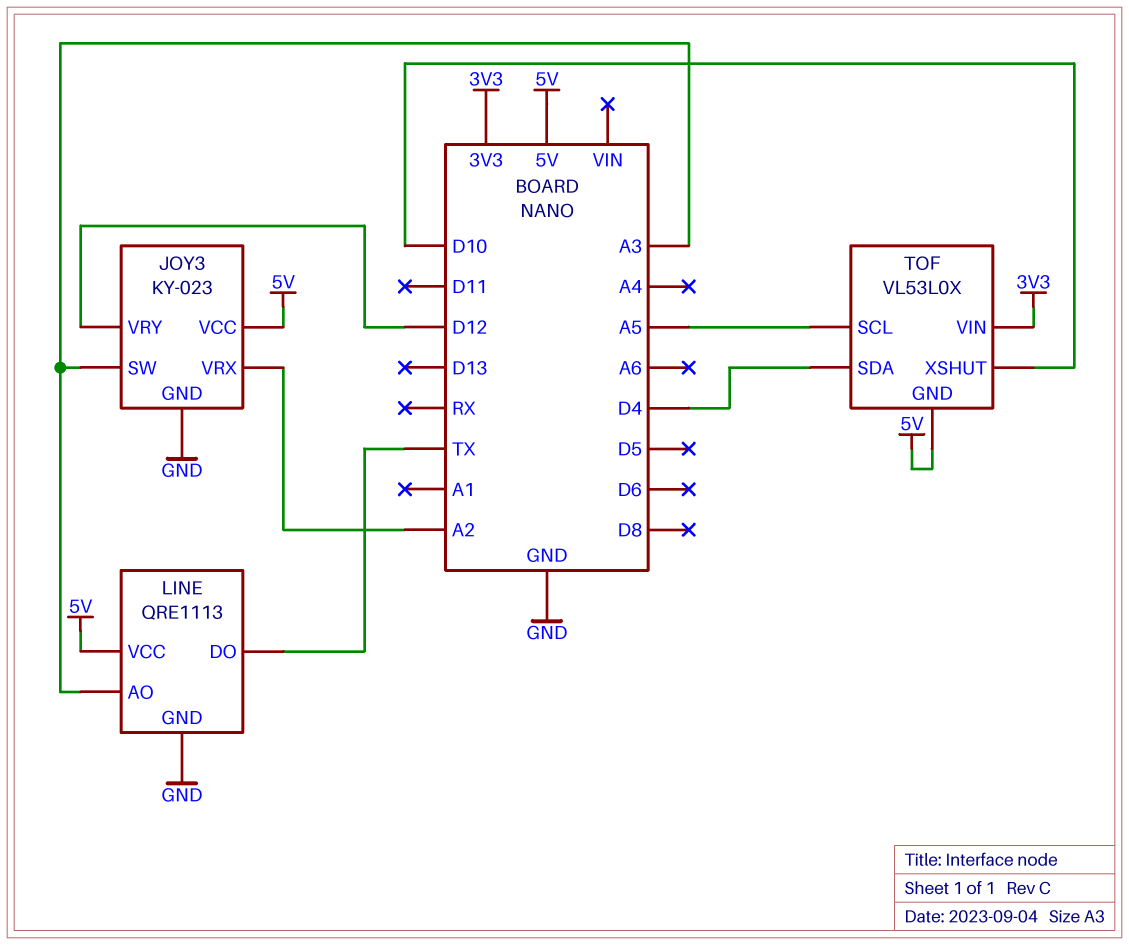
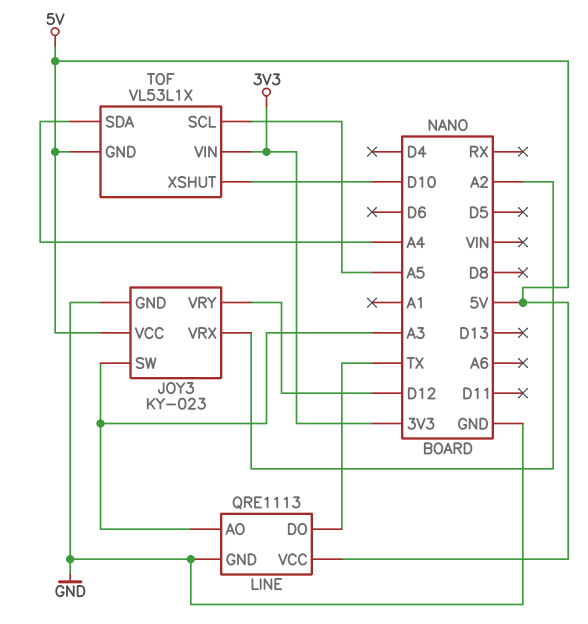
TOF: VL53L0X -> VL53L1X
TOF pin SDA: D4 -> A4

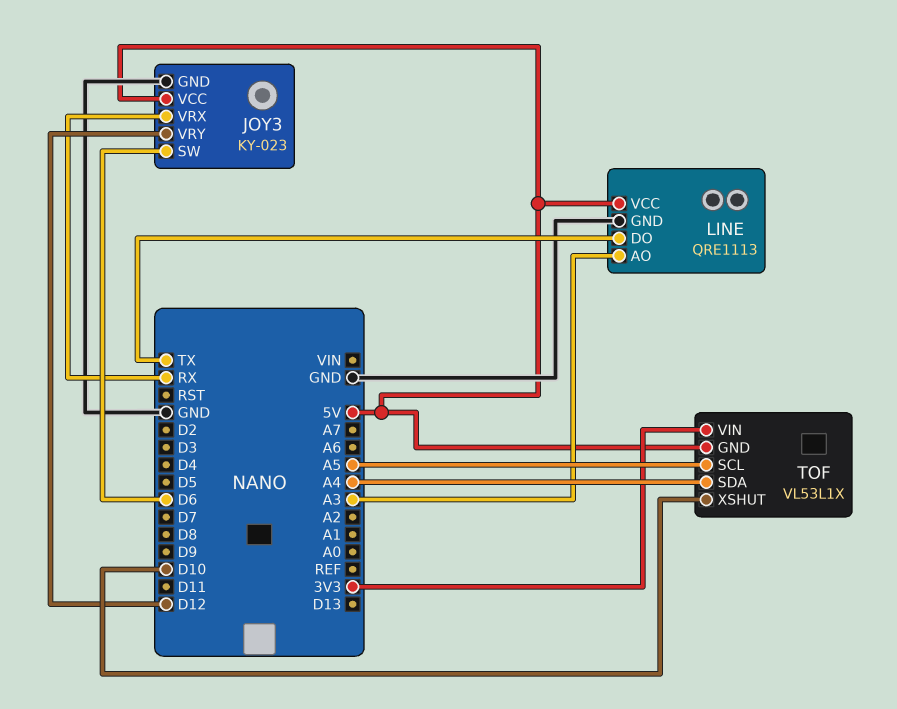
JOY3 pin SW: A3 -> D6
JOY3 pin VRX: A2 -> RX

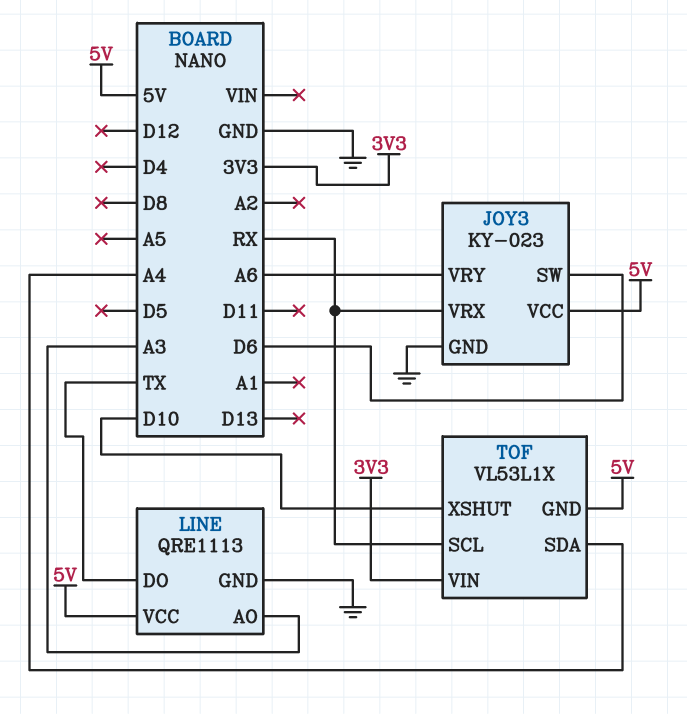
JOY3 pin VRY: D12 -> A6
TOF pin SCL: A5 -> RX

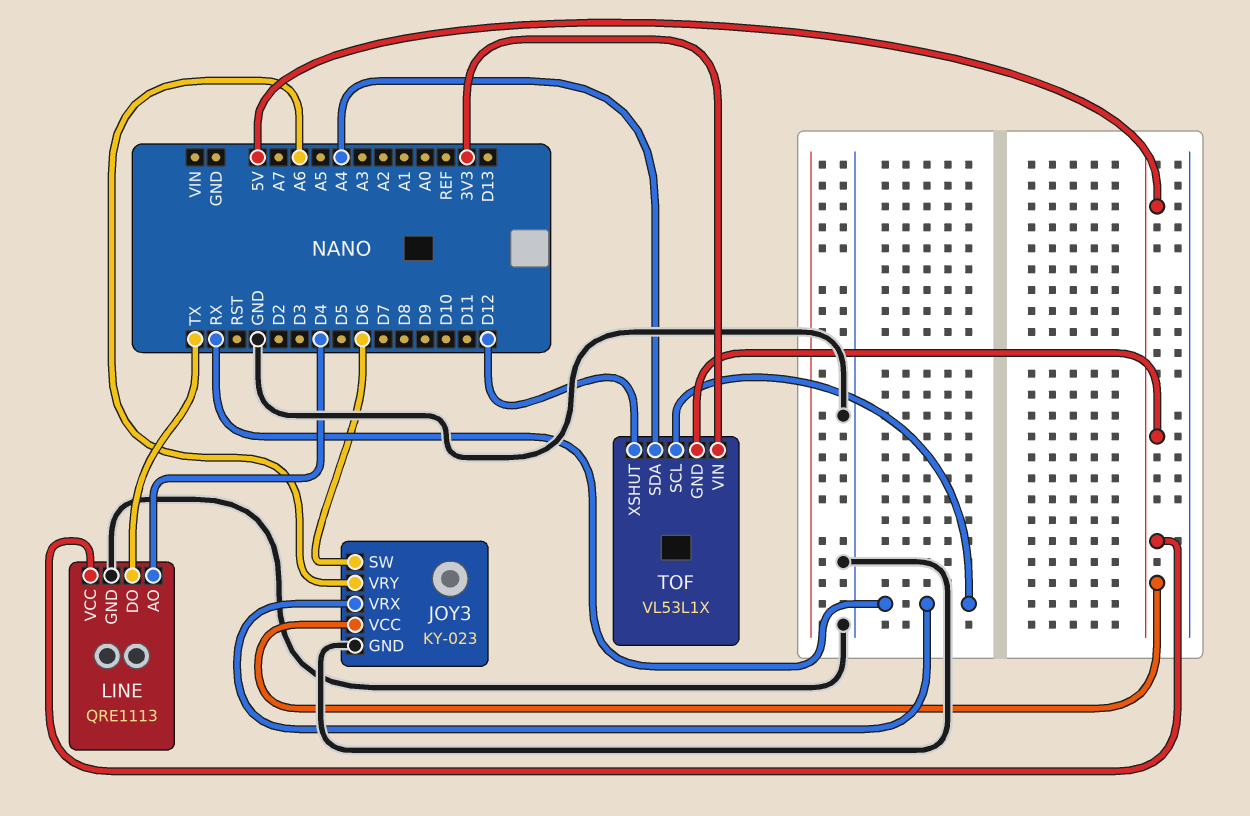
LINE pin AO: A3 -> D4
TOF pin XSHUT: D10 -> D12

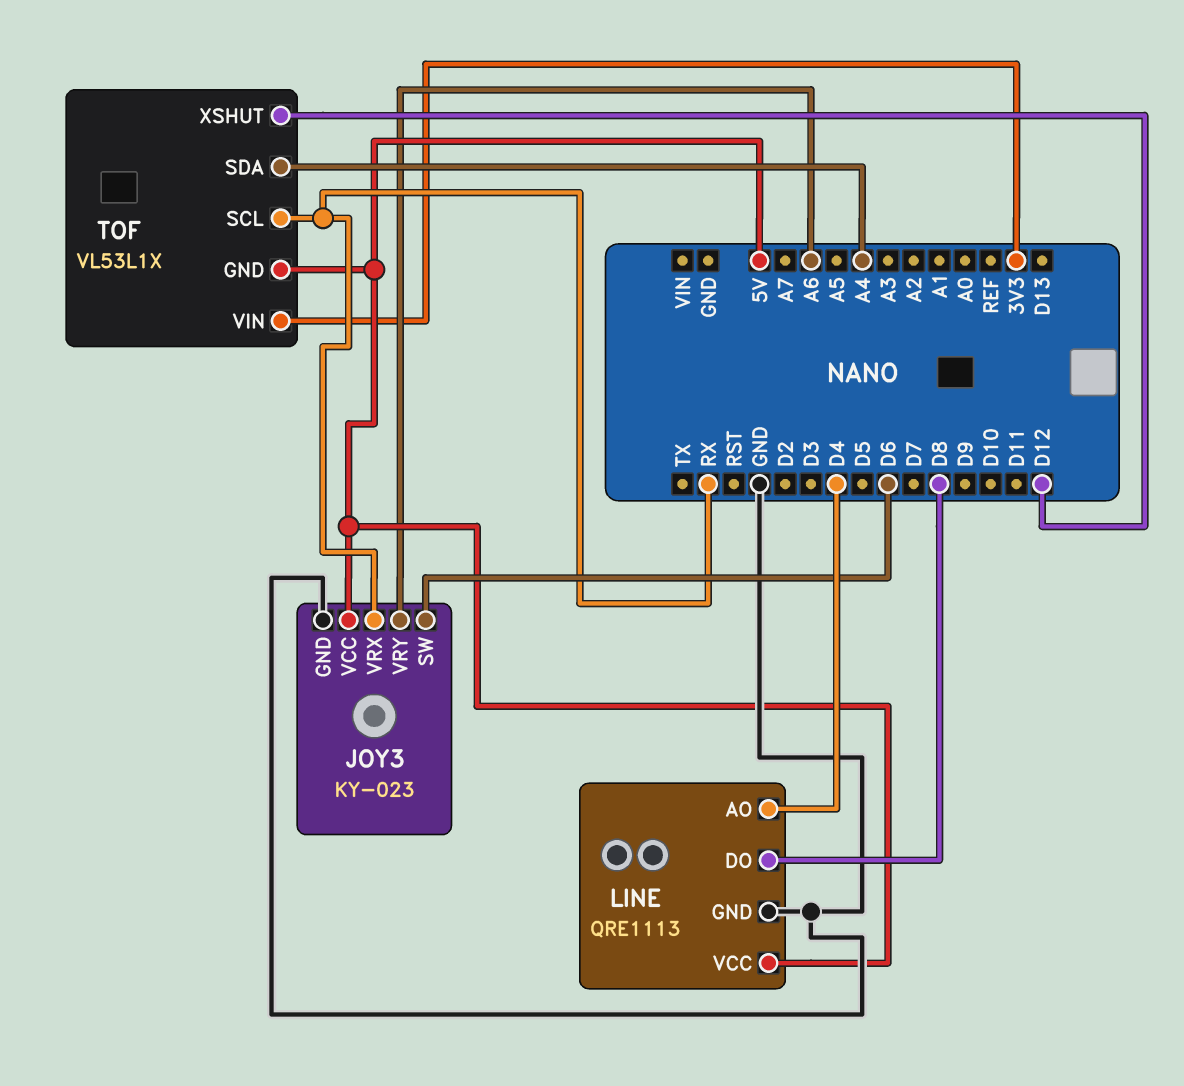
LINE pin DO: TX -> D8

